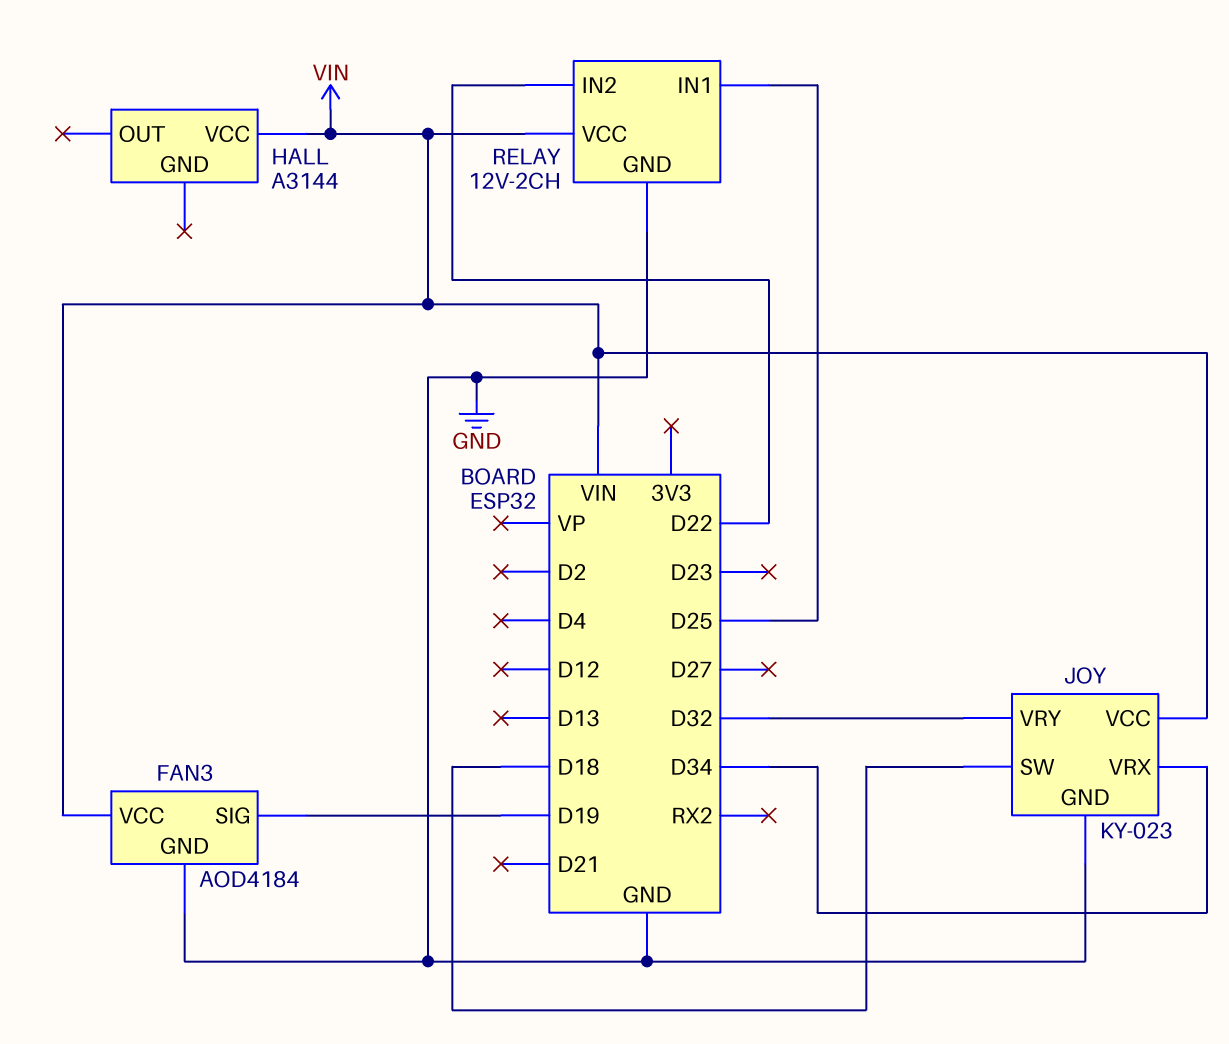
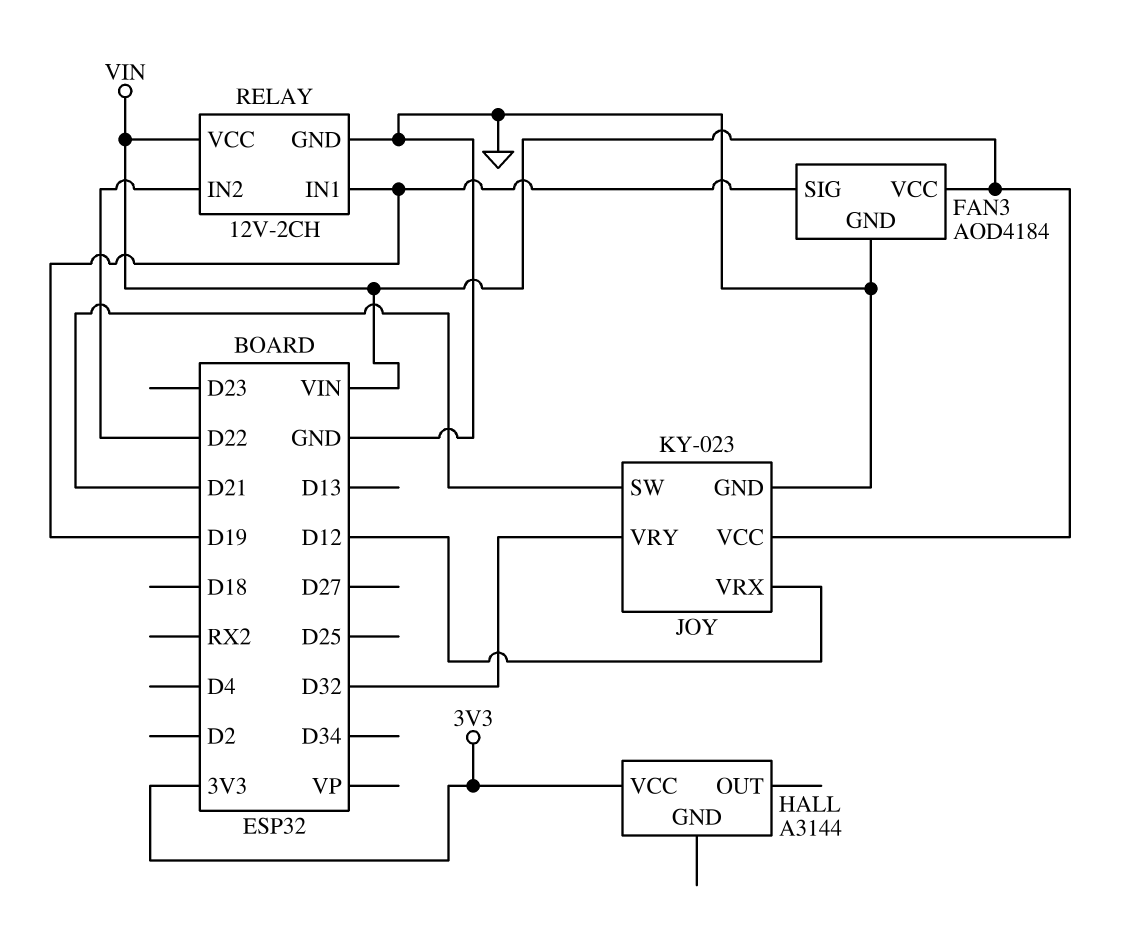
HALL pin VCC: VIN -> 3V3
JOY pin SW: D18 -> D21
JOY pin VRX: D34 -> D12
RELAY pin IN1: D25 -> D19

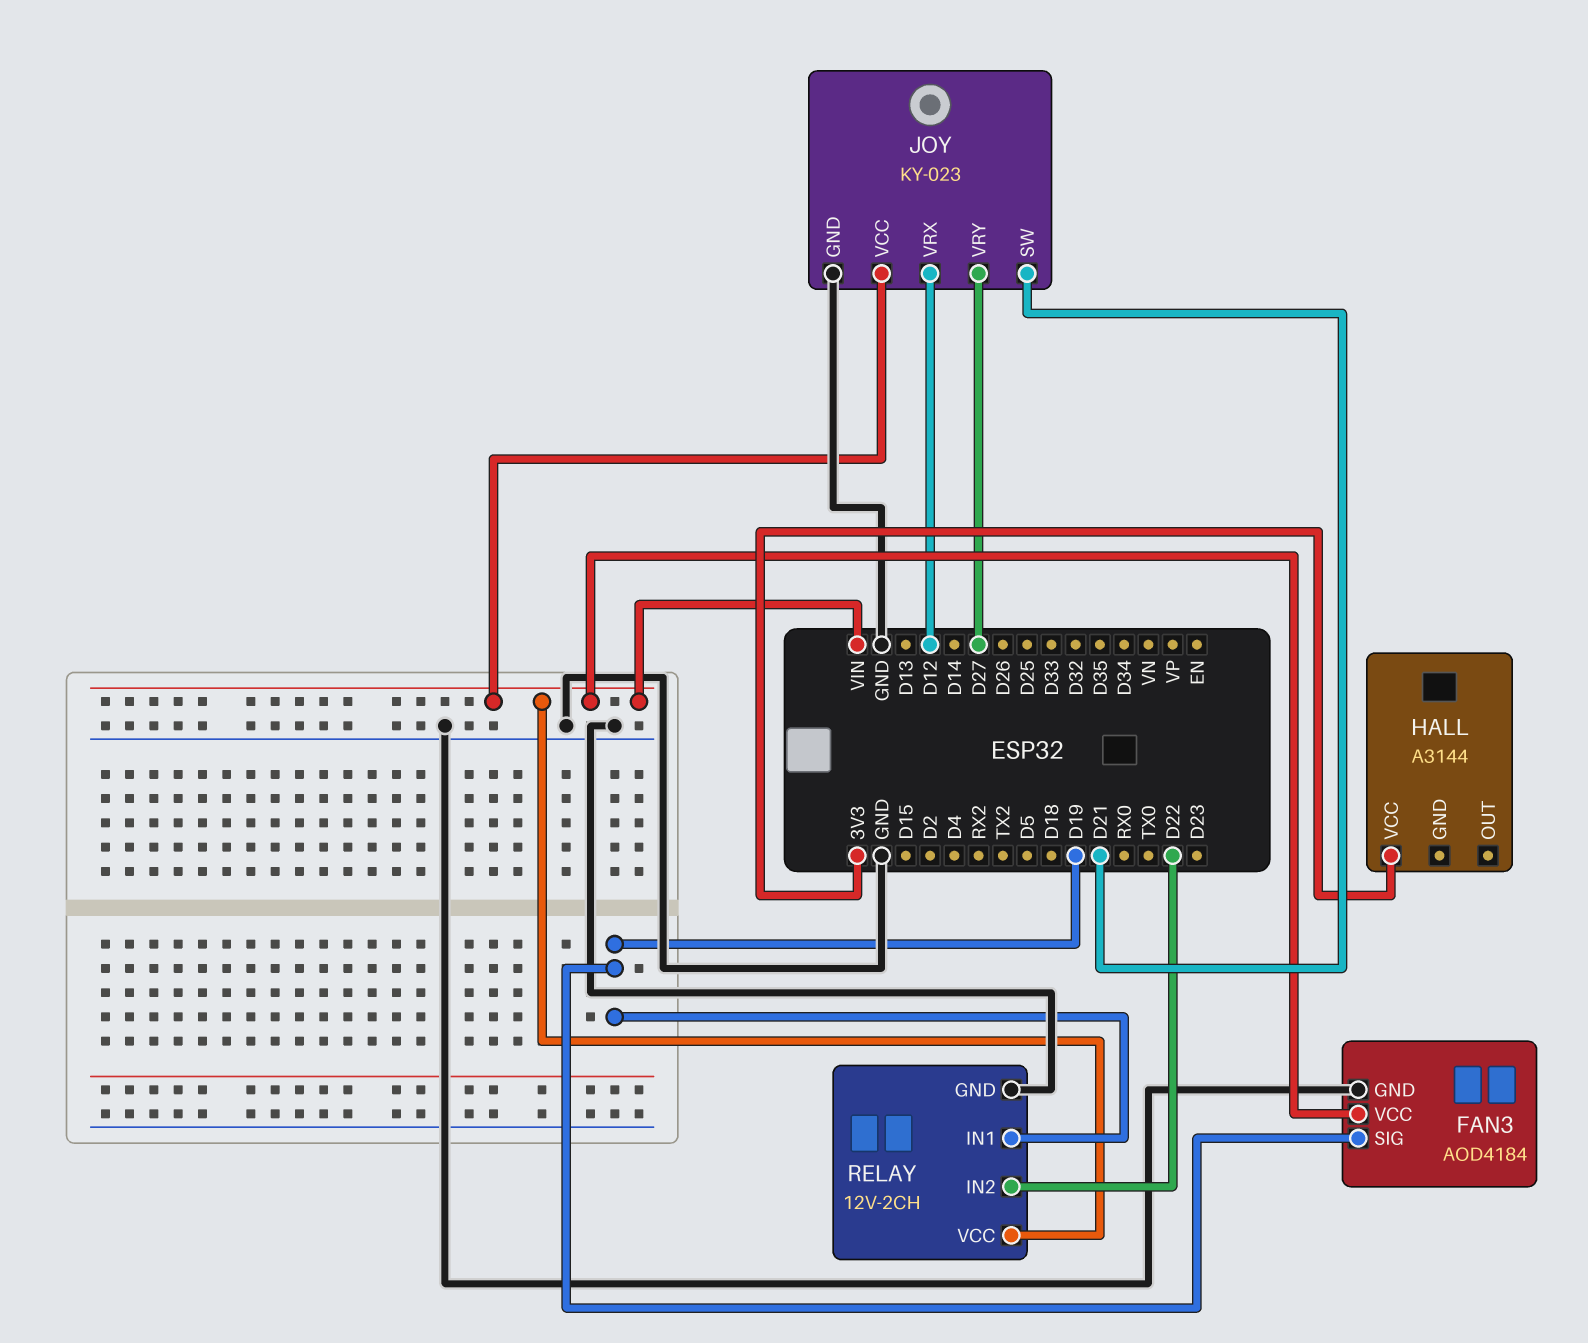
JOY pin VRY: D32 -> D27

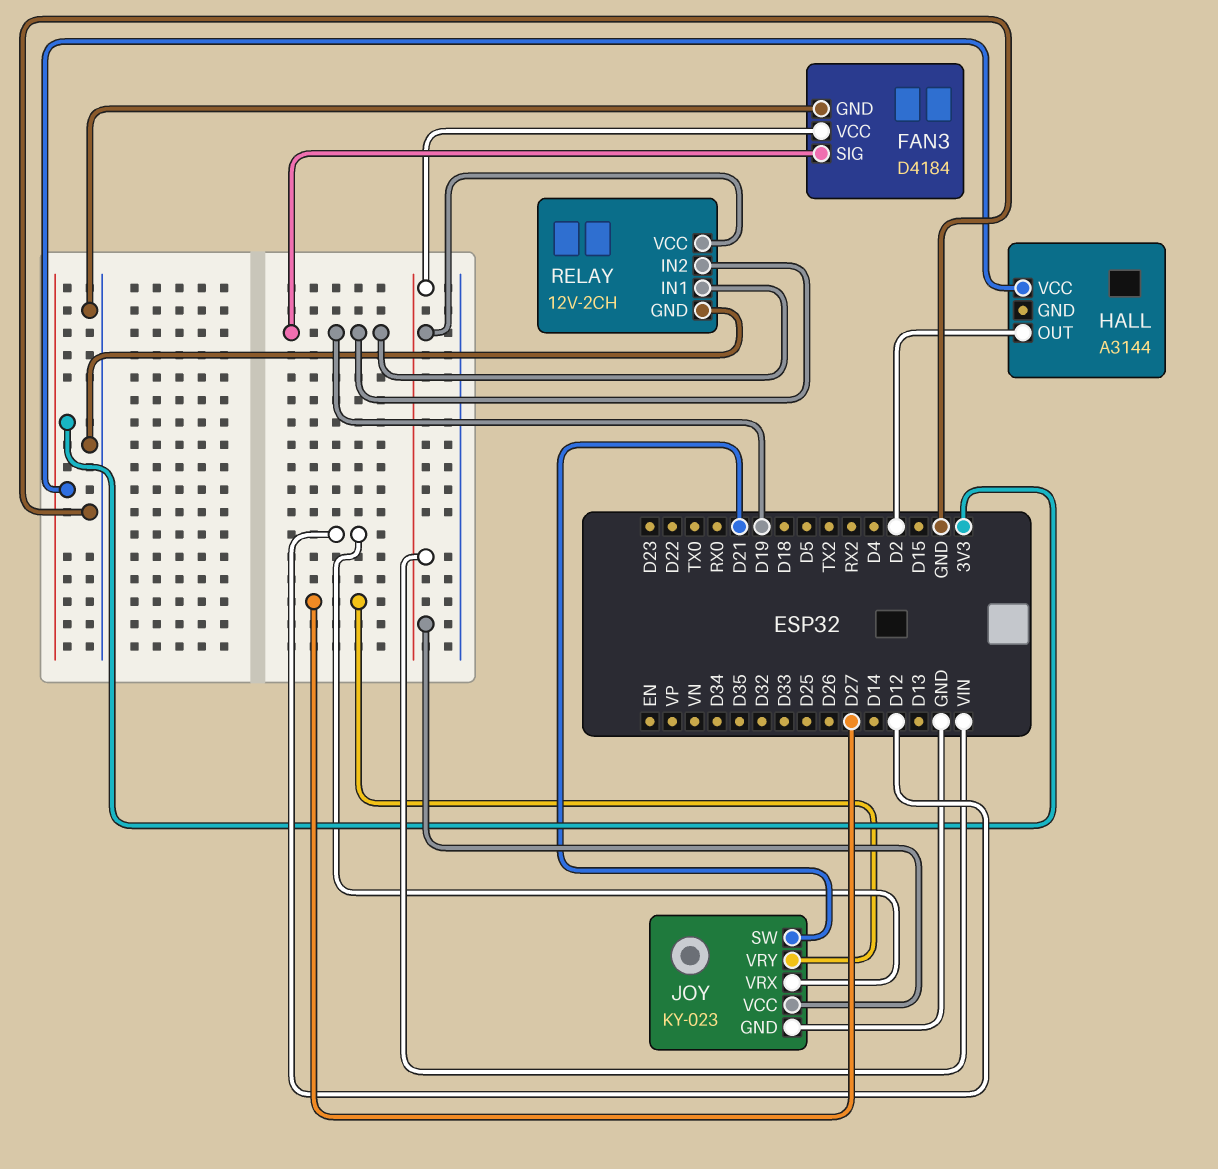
FAN3: AOD4184 -> D4184
HALL pin OUT: none -> D2
RELAY pin IN2: D22 -> D19

